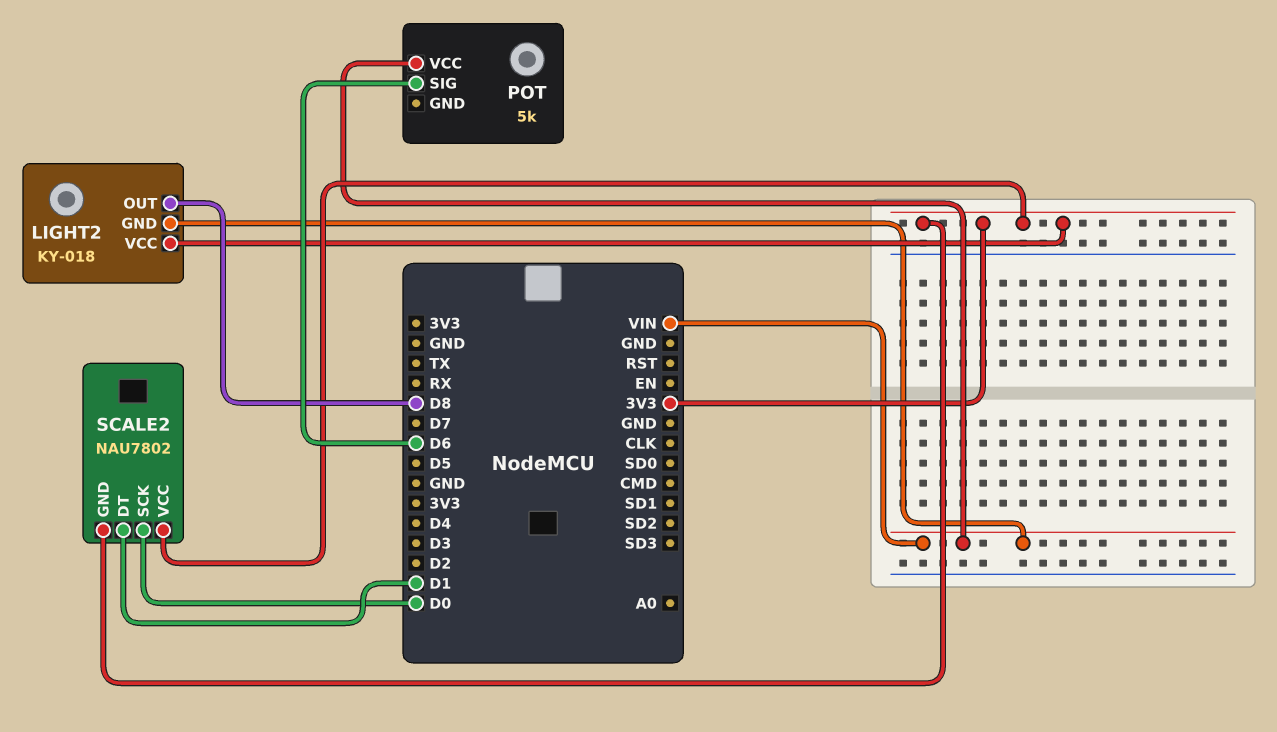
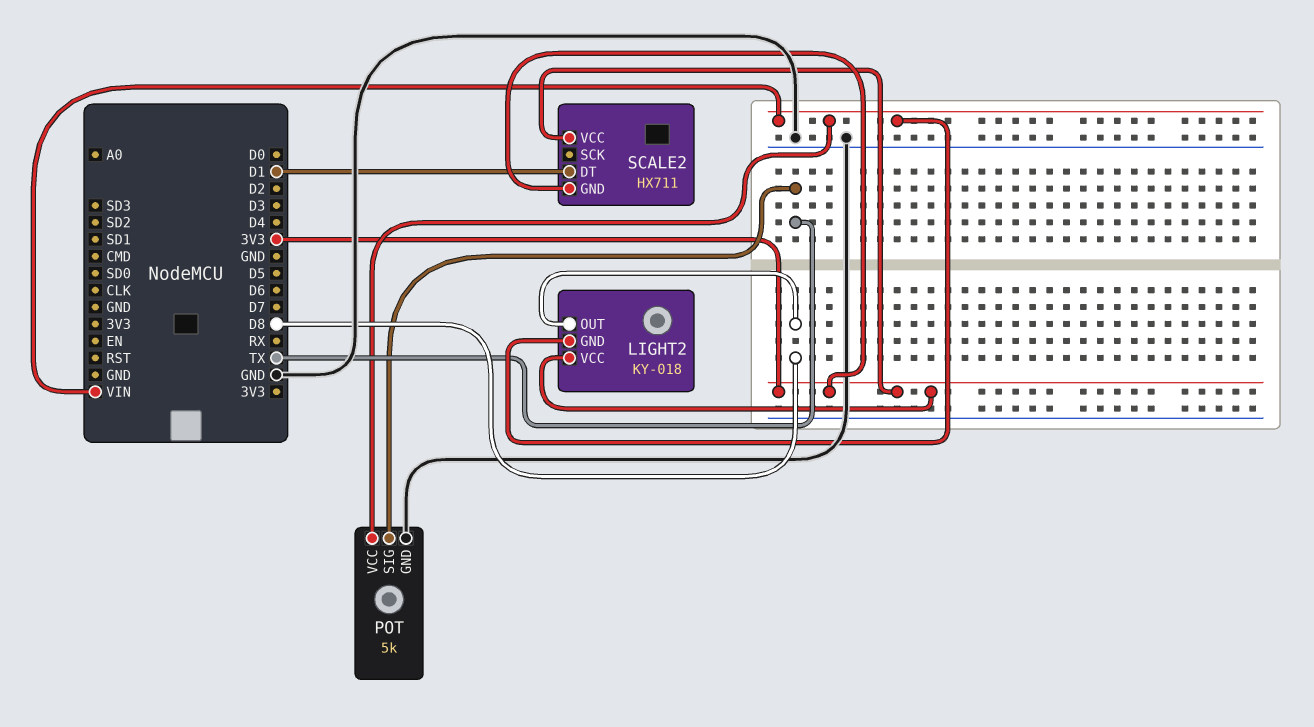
POT pin GND: none -> GND
POT pin SIG: D6 -> TX
SCALE2: NAU7802 -> HX711
SCALE2 pin SCK: D0 -> none

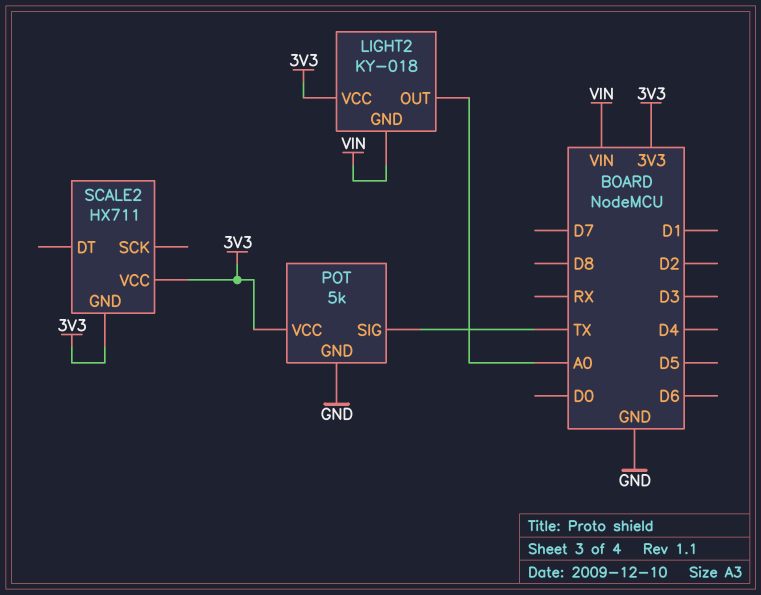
LIGHT2 pin OUT: D8 -> A0
POT pin VCC: VIN -> 3V3
SCALE2 pin DT: D1 -> none

